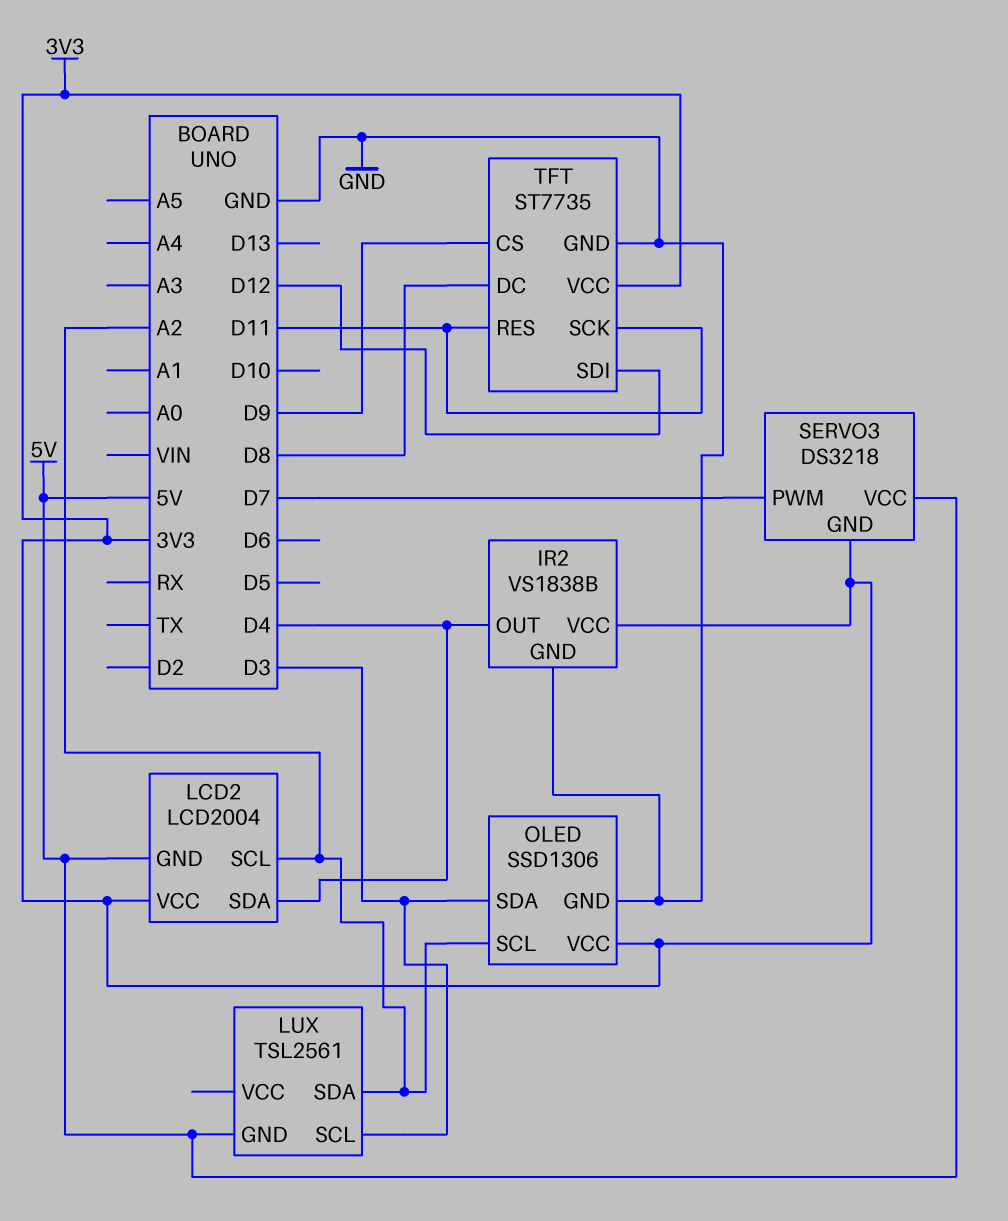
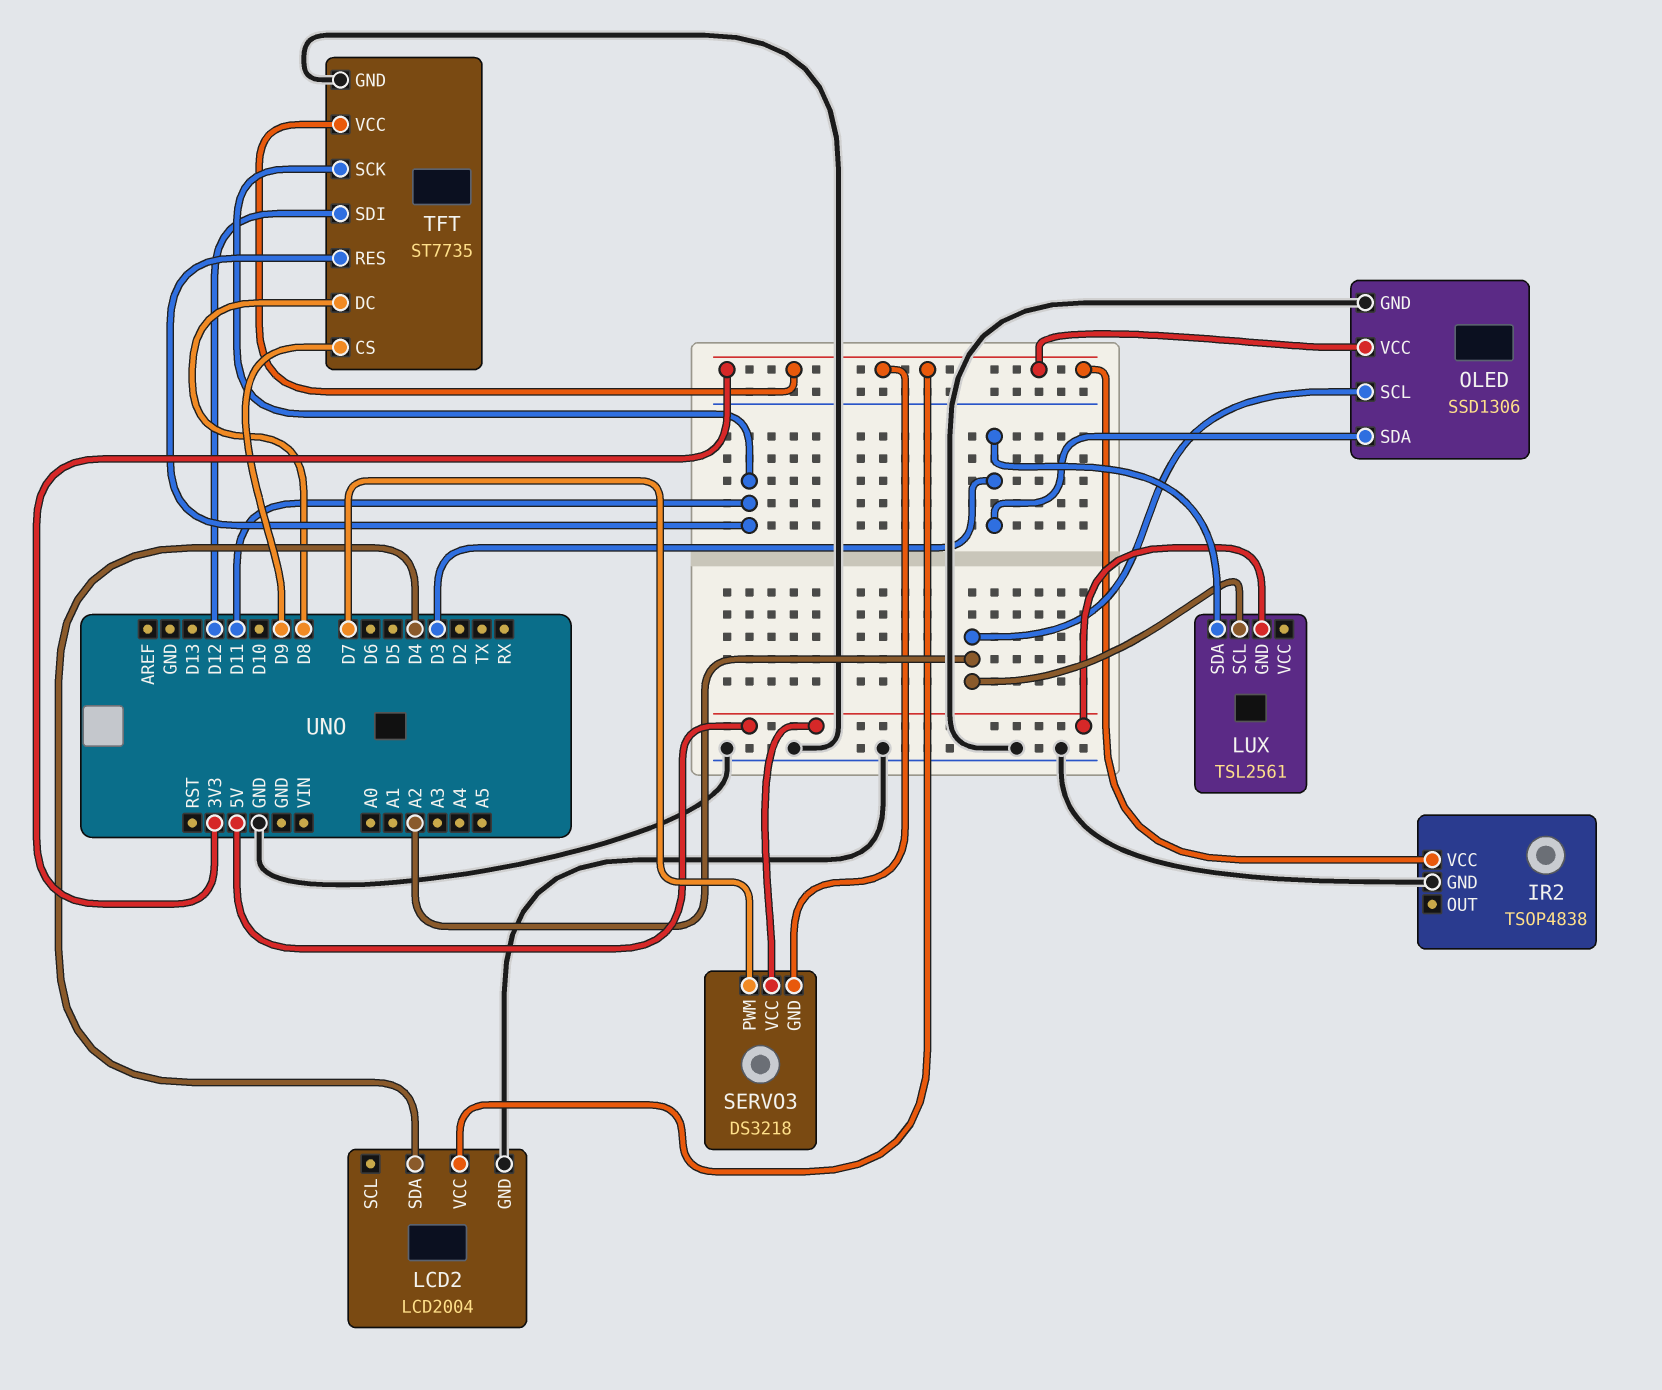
IR2: VS1838B -> TSOP4838
IR2 pin OUT: D4 -> none
LCD2 pin GND: 5V -> GND
LCD2 pin SCL: A2 -> none
LUX pin SCL: D3 -> A2
LUX pin SDA: A2 -> D3

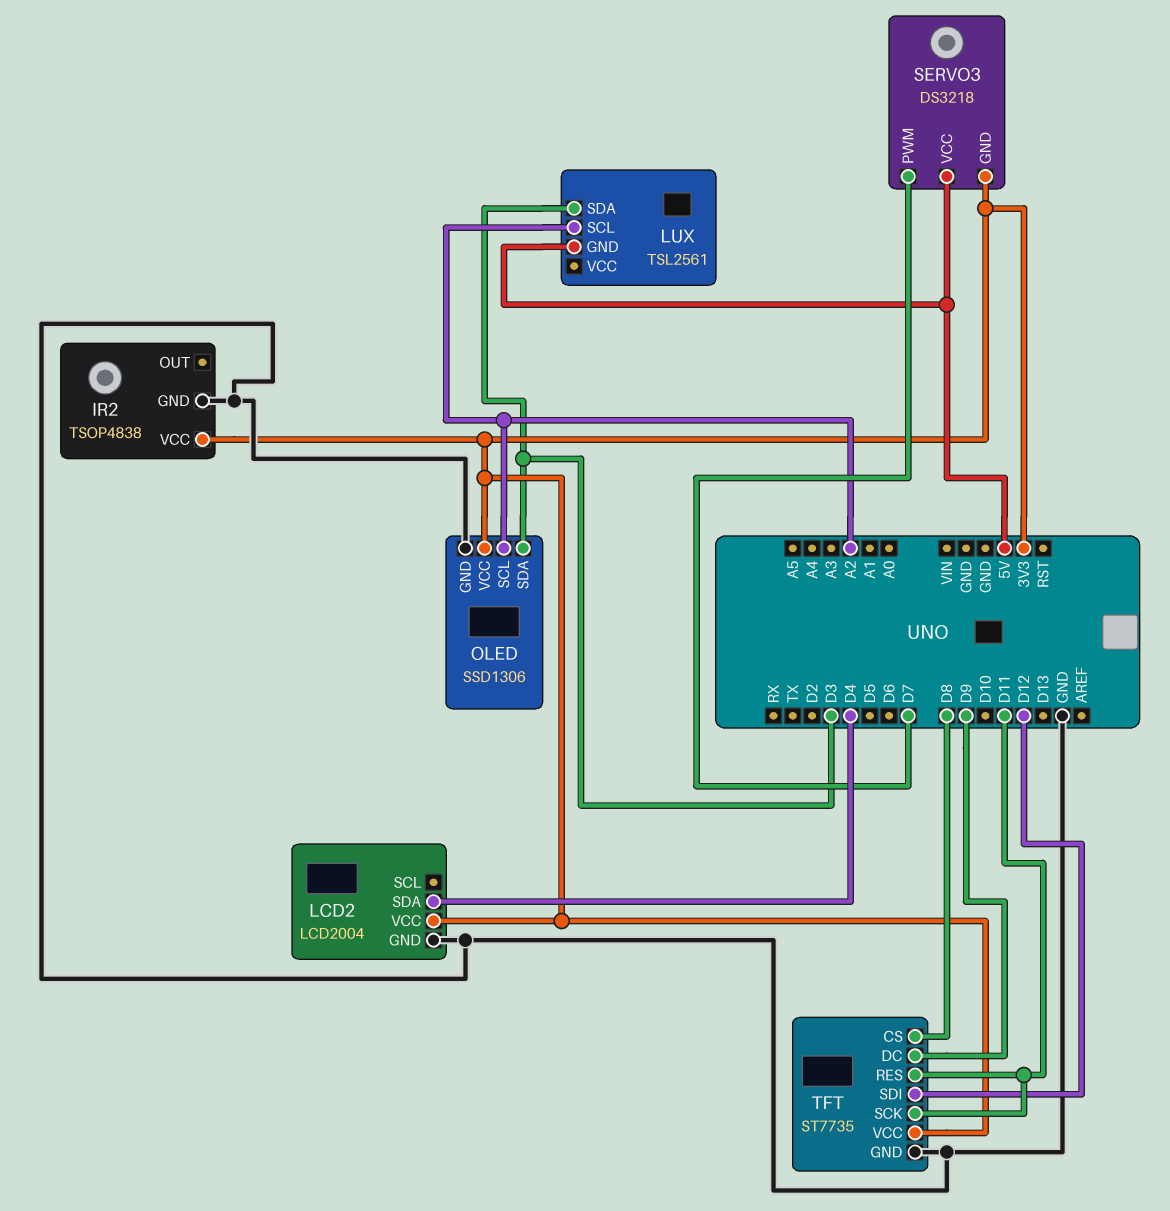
TFT pin CS: D9 -> D8
TFT pin DC: D8 -> D9

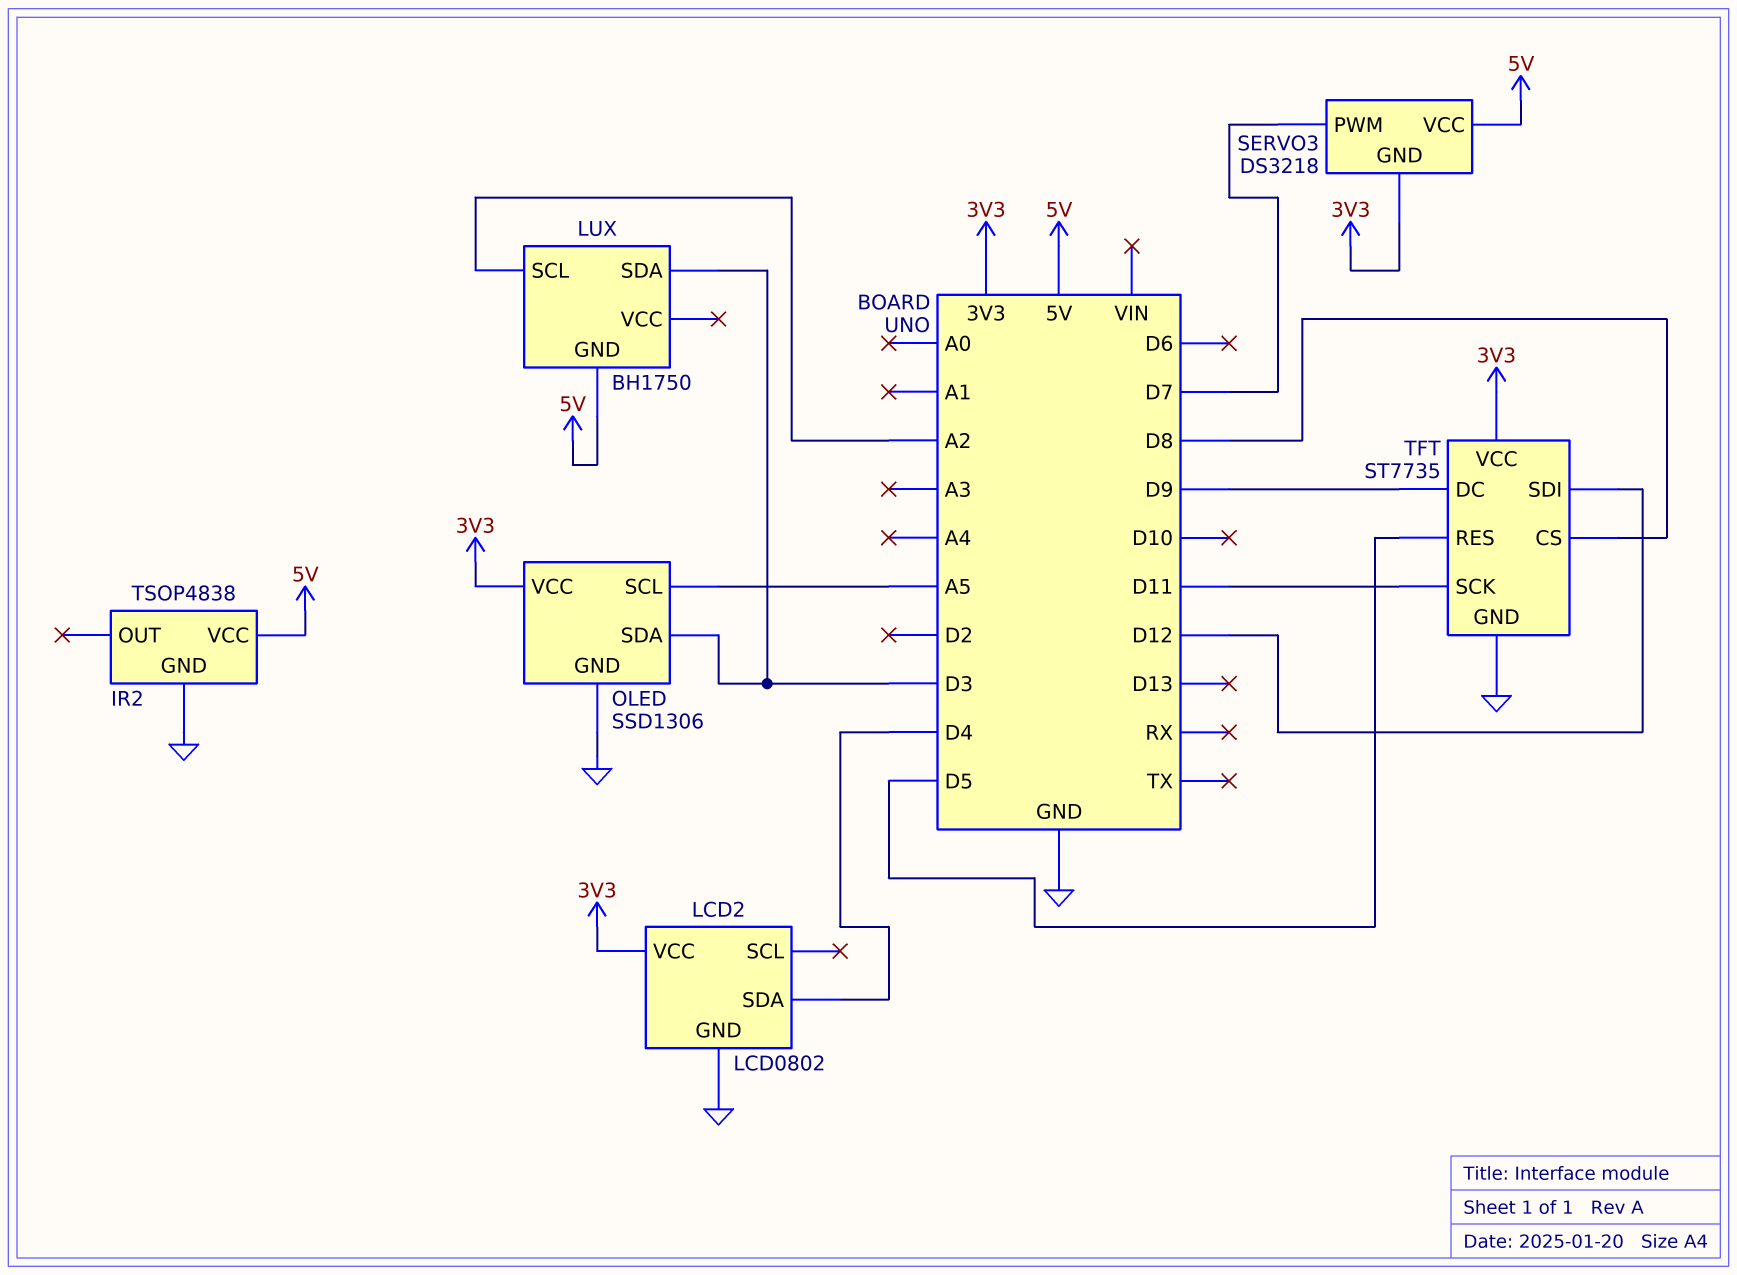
IR2 pin VCC: 3V3 -> 5V
LCD2: LCD2004 -> LCD0802
LUX: TSL2561 -> BH1750
OLED pin SCL: A2 -> A5
TFT pin RES: D11 -> D5

